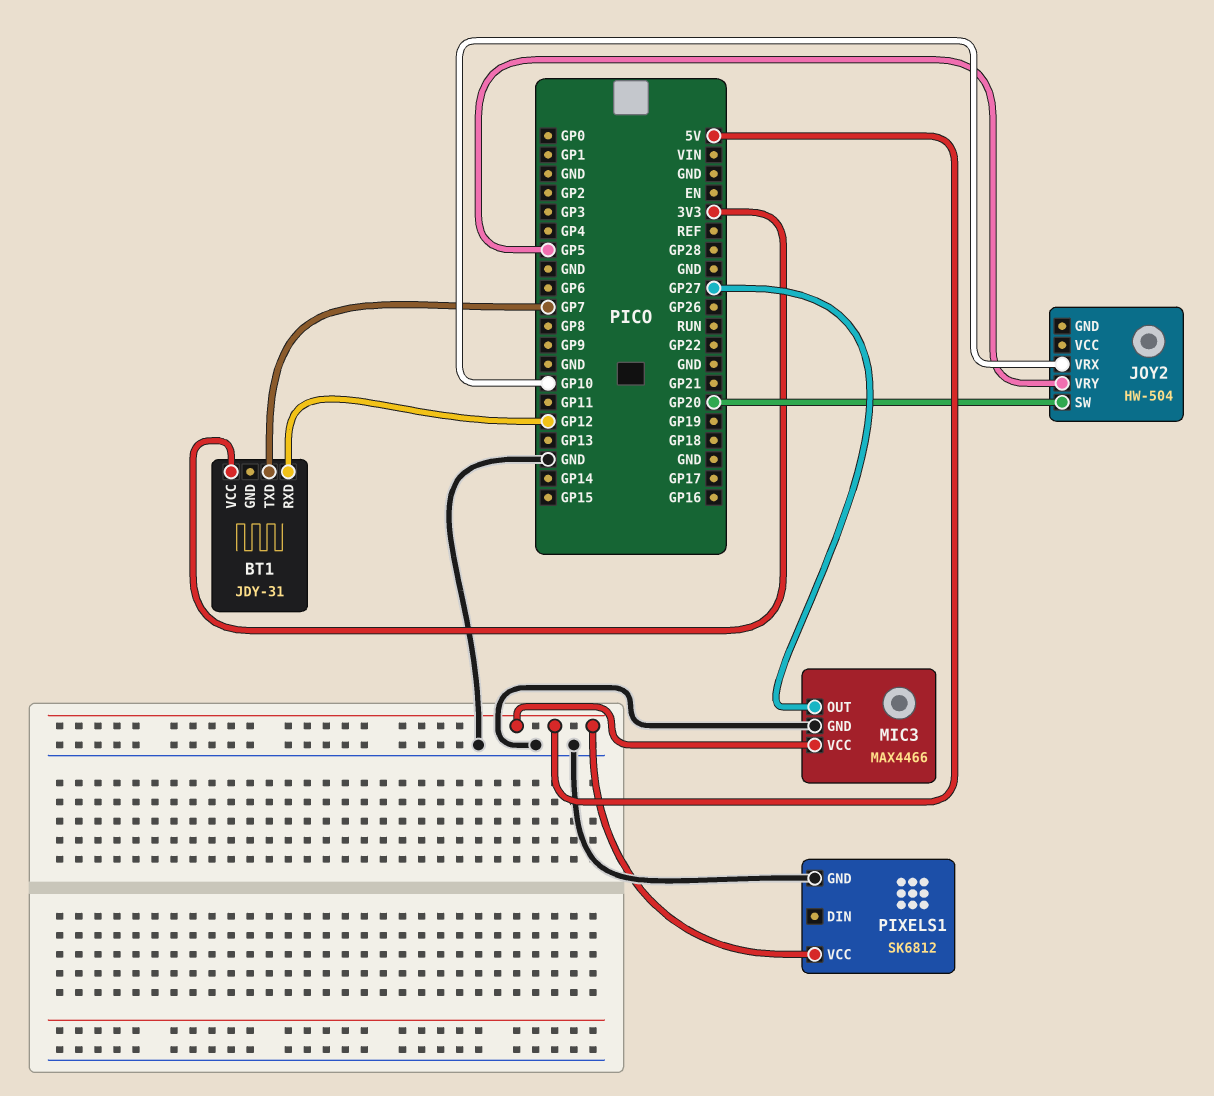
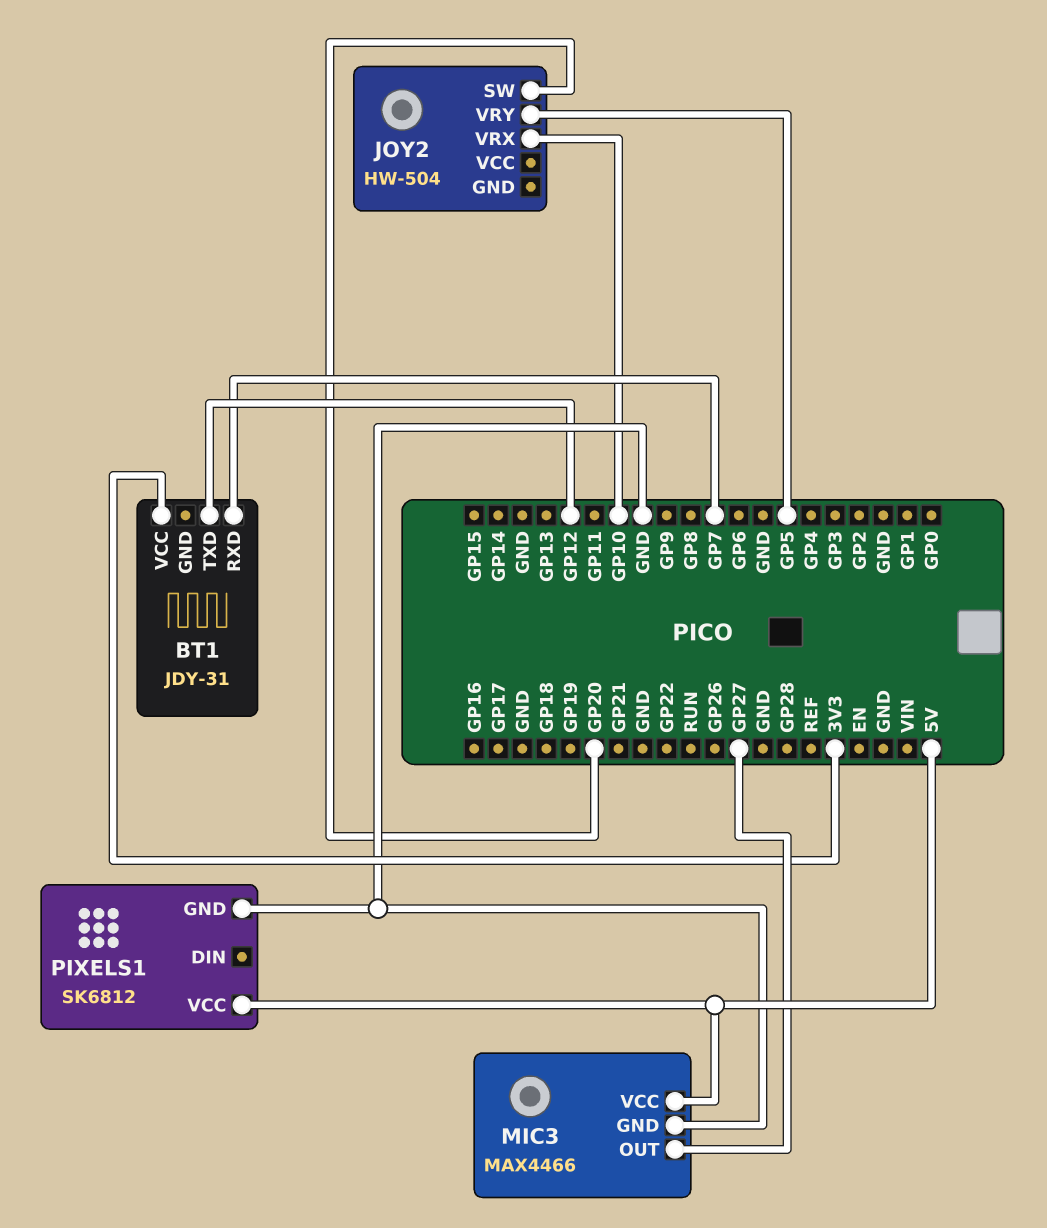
BT1 pin RXD: GP12 -> GP7
BT1 pin TXD: GP7 -> GP12

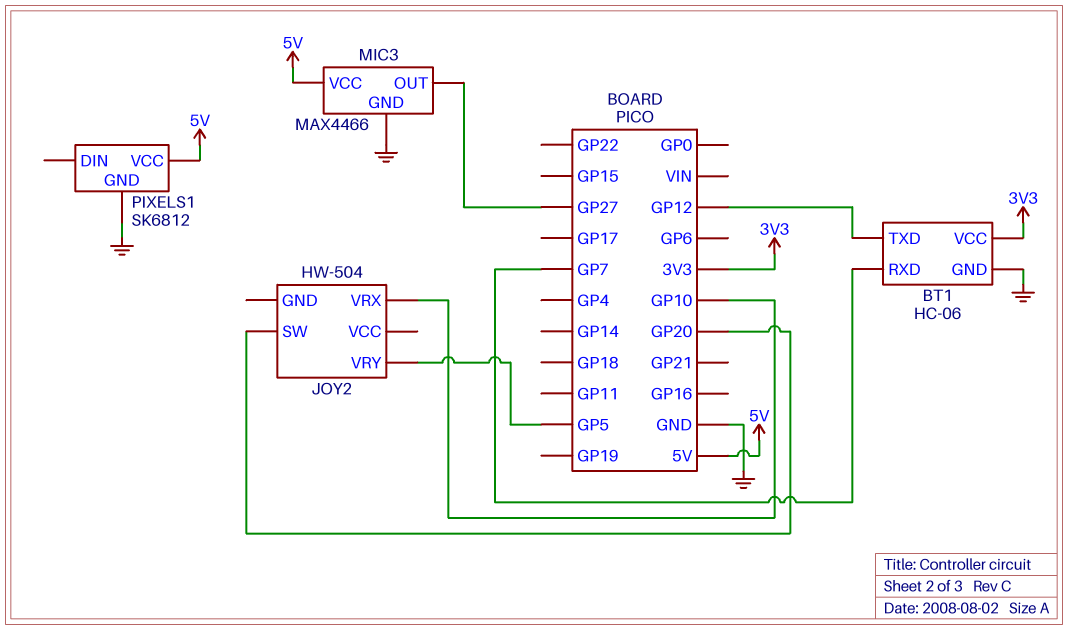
BT1: JDY-31 -> HC-06
BT1 pin GND: none -> GND

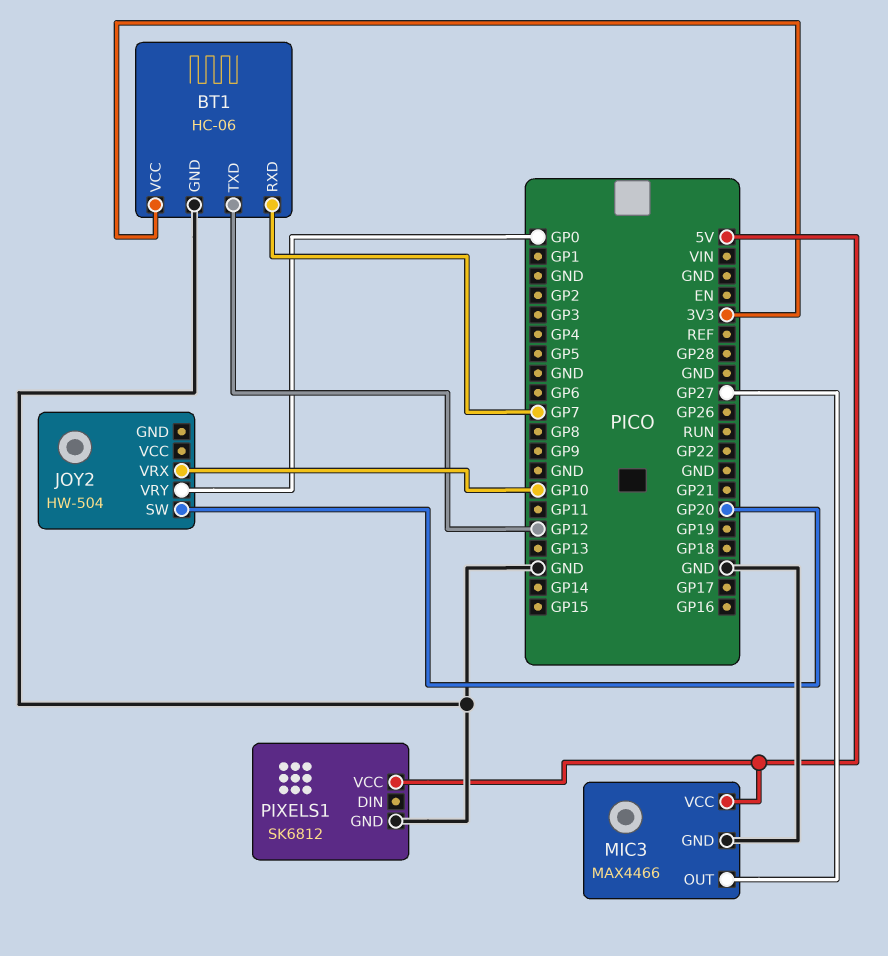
JOY2 pin VRY: GP5 -> GP0

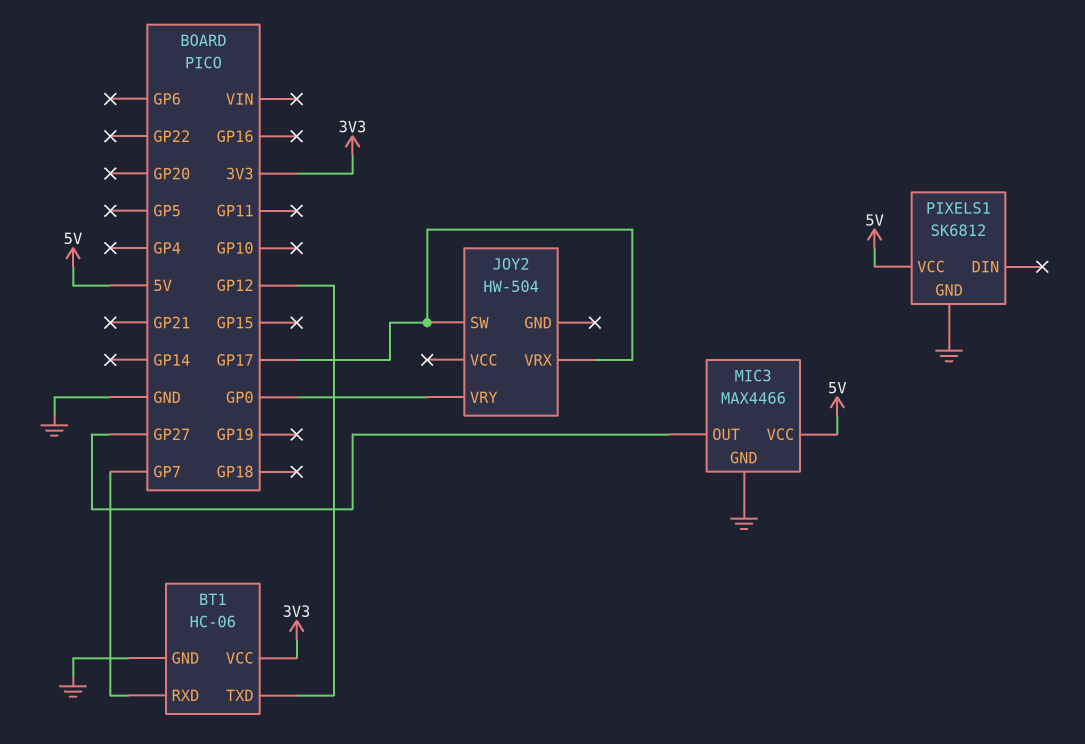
JOY2 pin SW: GP20 -> GP17
JOY2 pin VRX: GP10 -> GP17

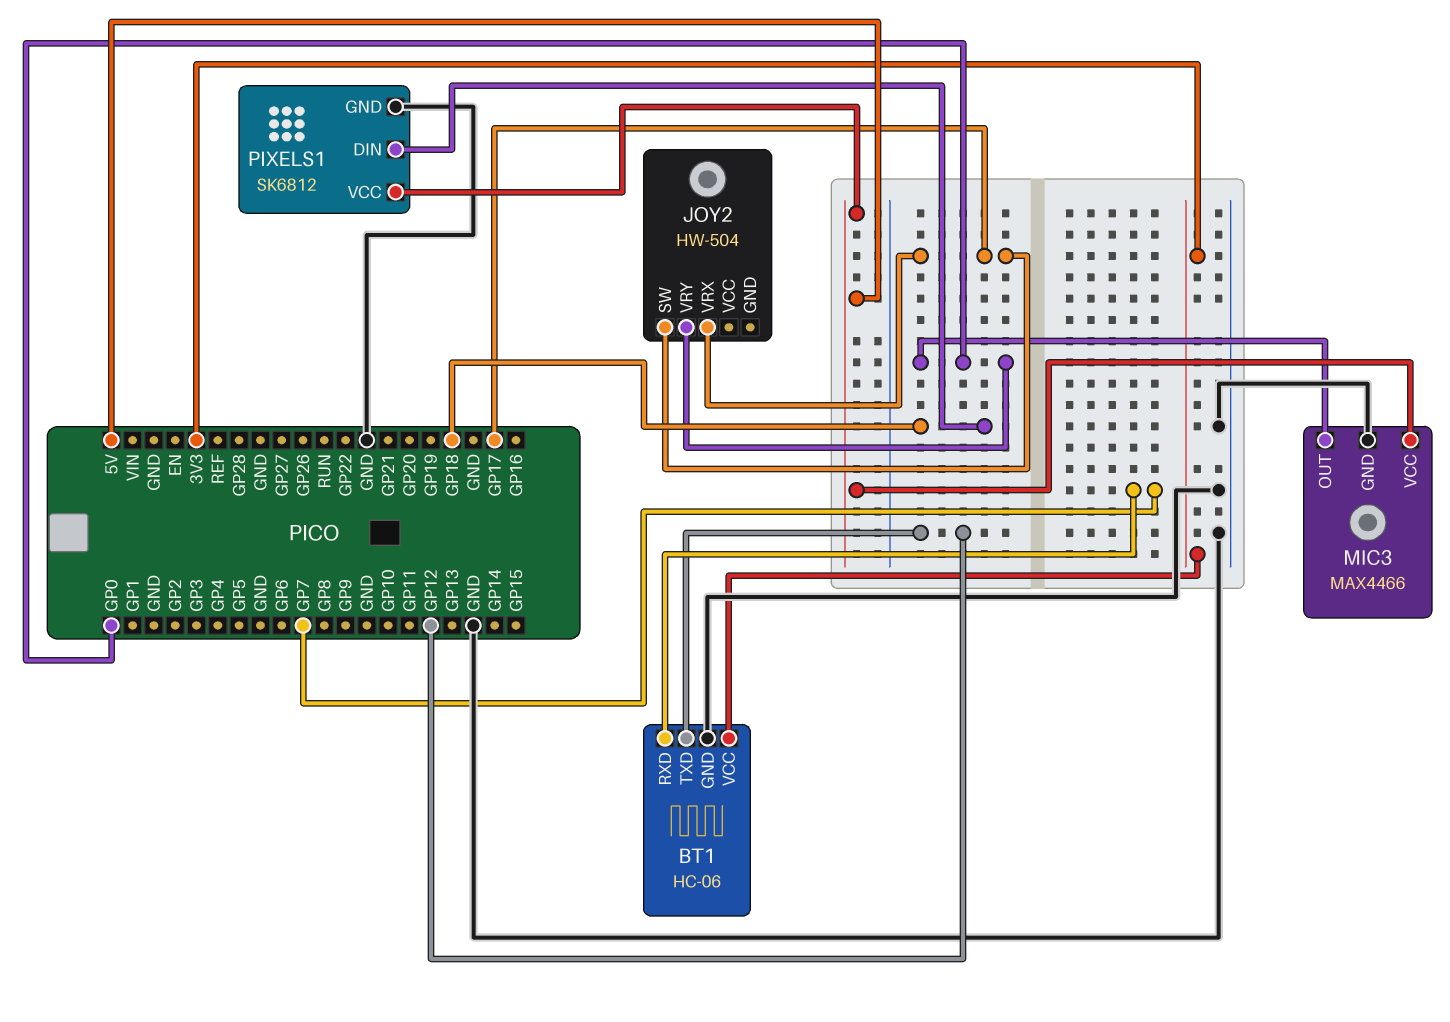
MIC3 pin OUT: GP27 -> GP0
PIXELS1 pin DIN: none -> GP18

